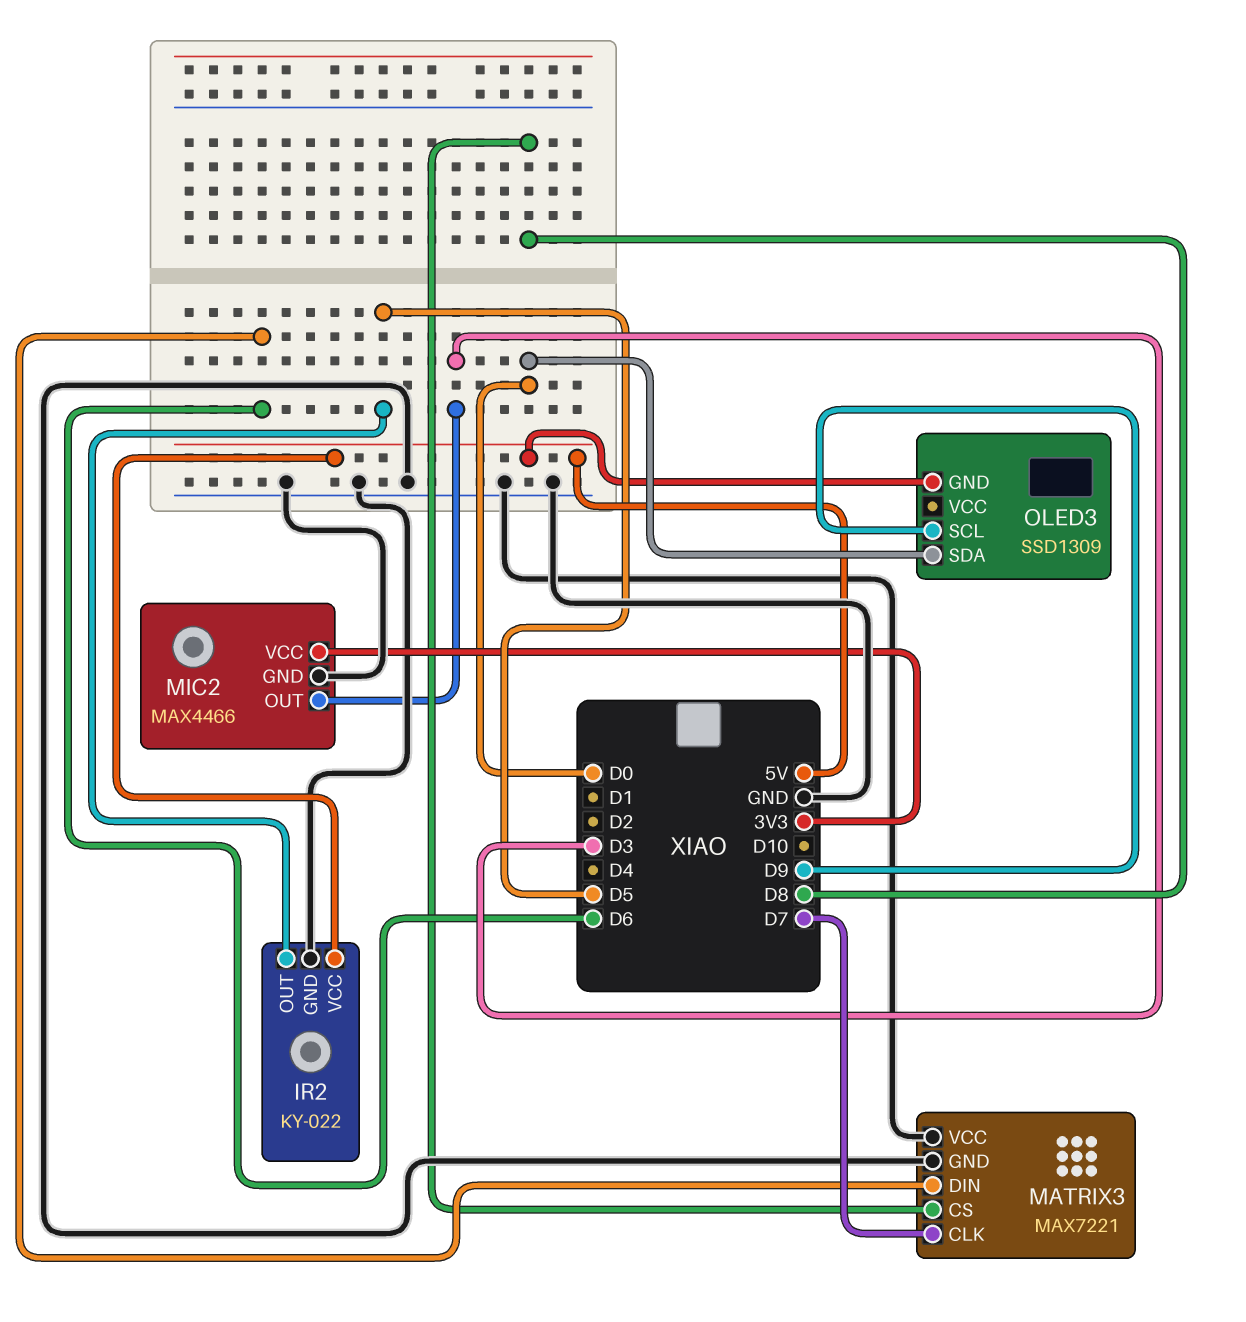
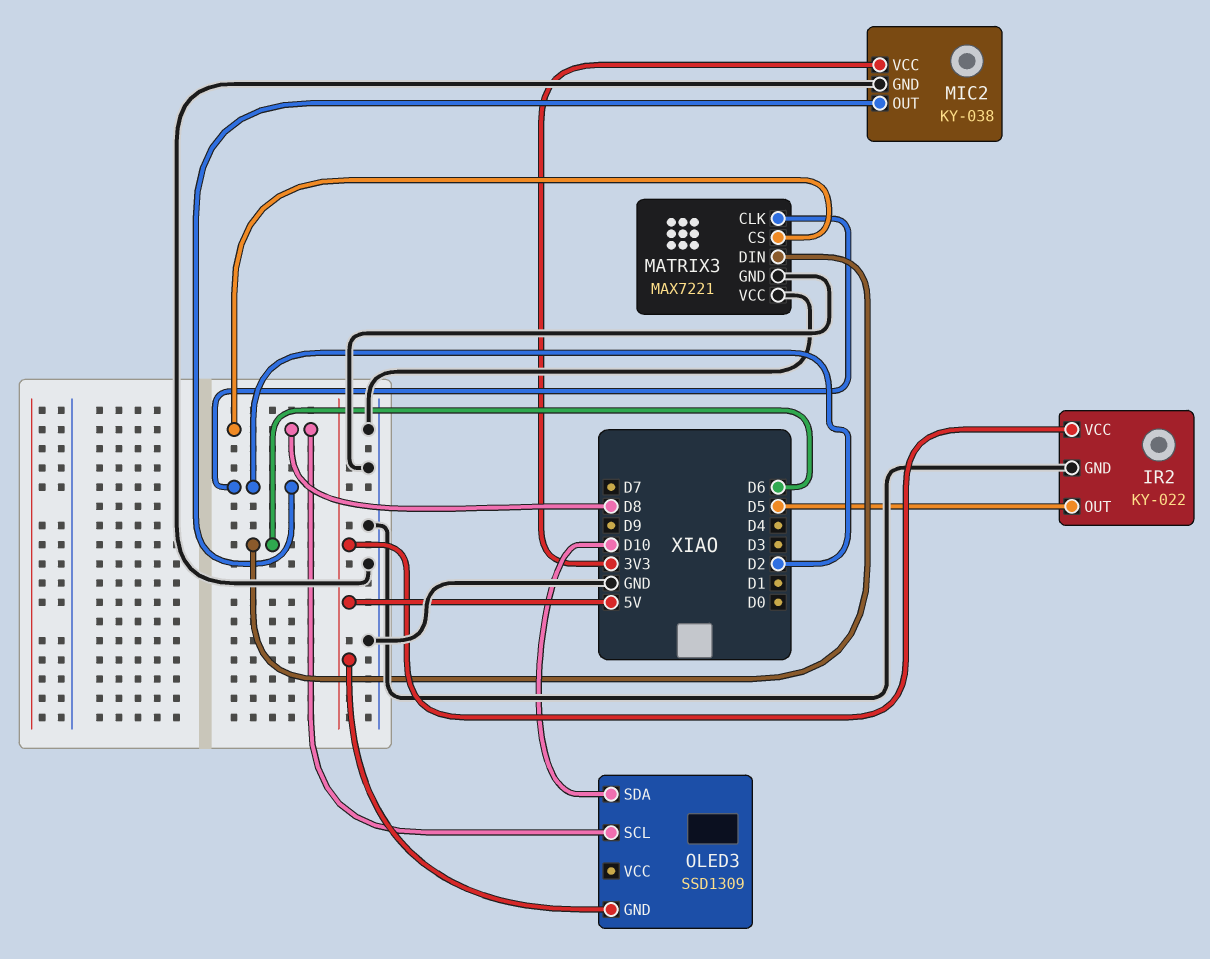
MATRIX3 pin CLK: D7 -> D2
MIC2: MAX4466 -> KY-038
MIC2 pin OUT: D3 -> D2
OLED3 pin SCL: D9 -> D8
OLED3 pin SDA: D0 -> D10

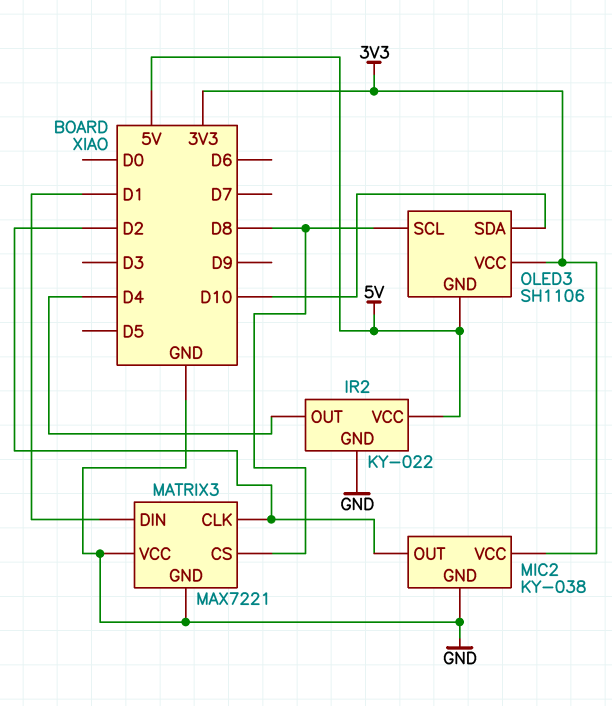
IR2 pin OUT: D5 -> D4
MATRIX3 pin DIN: D6 -> D1
OLED3: SSD1309 -> SH1106
OLED3 pin VCC: none -> 3V3

